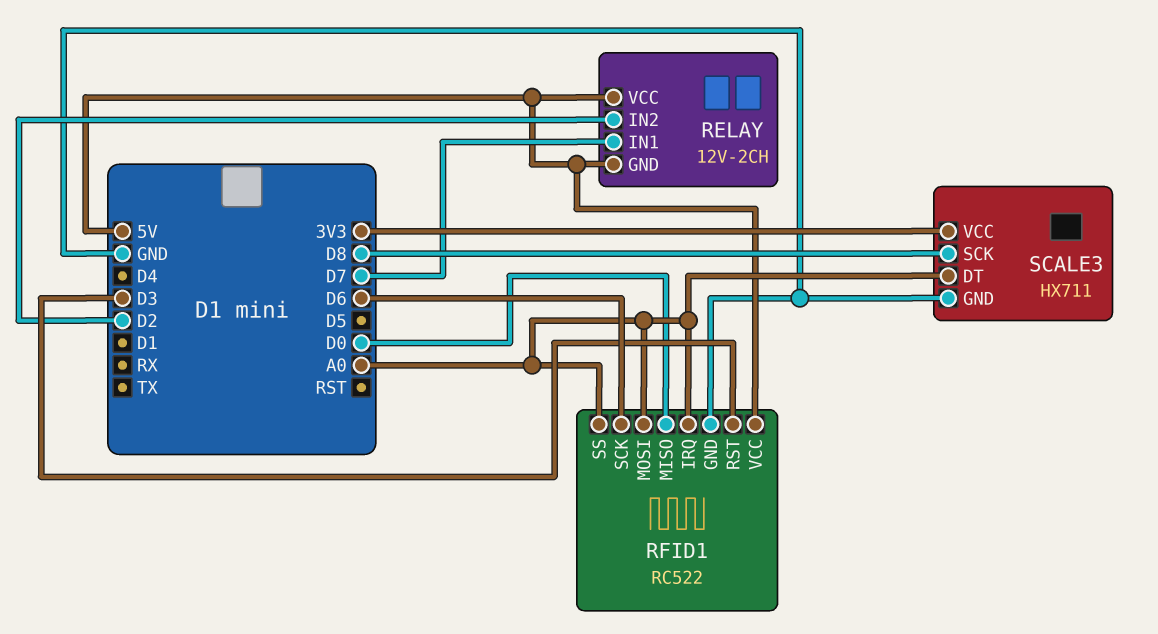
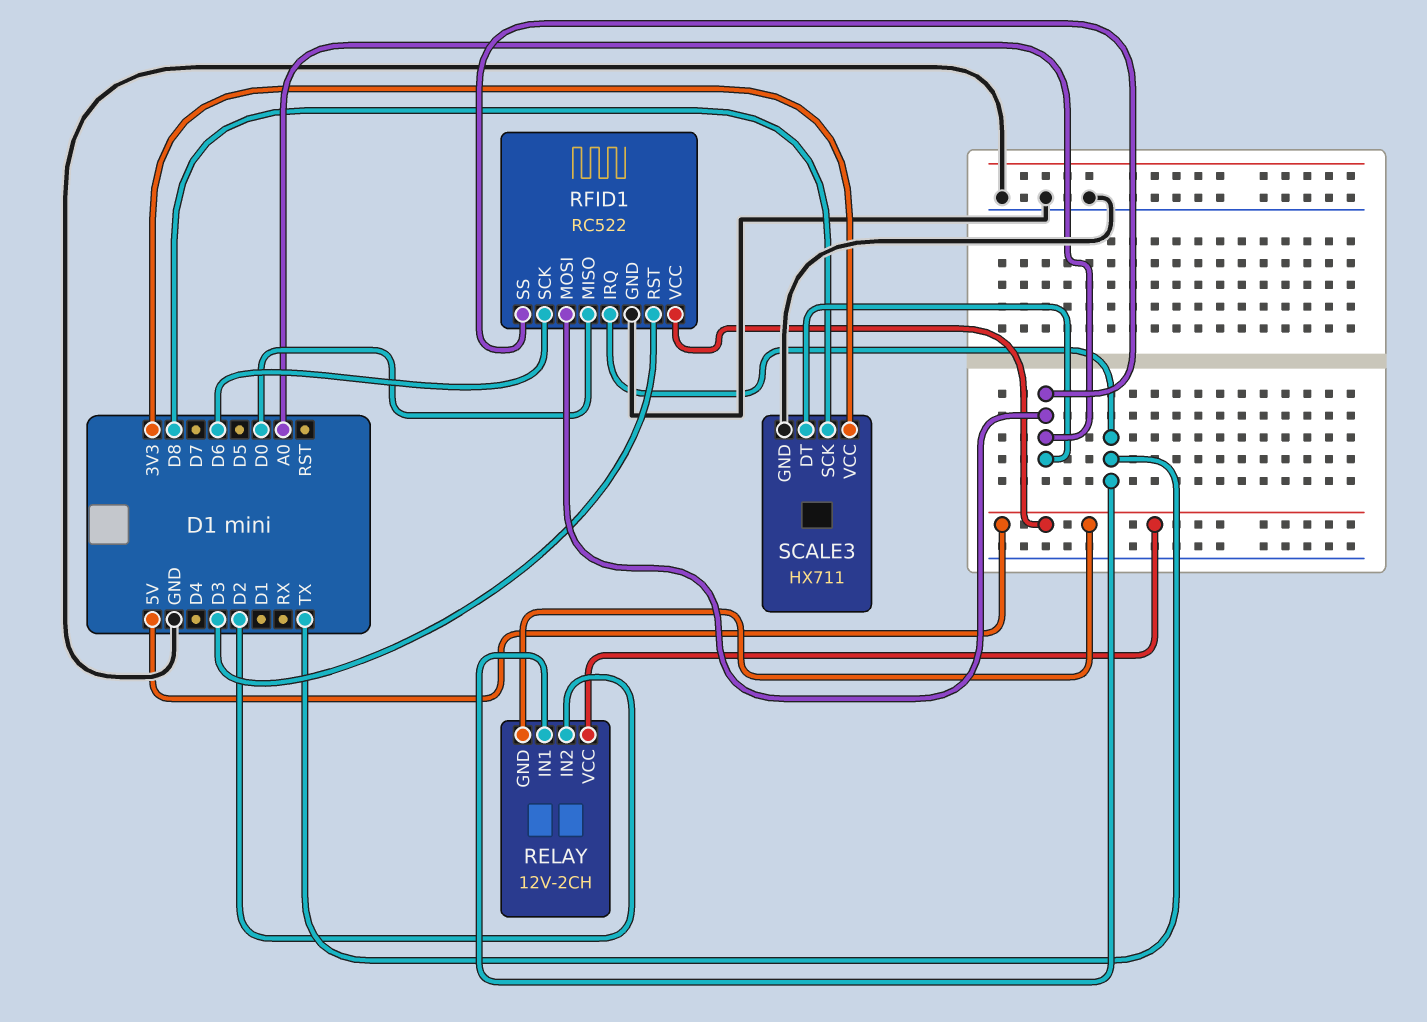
RELAY pin IN1: D7 -> TX
RFID1 pin IRQ: A0 -> TX

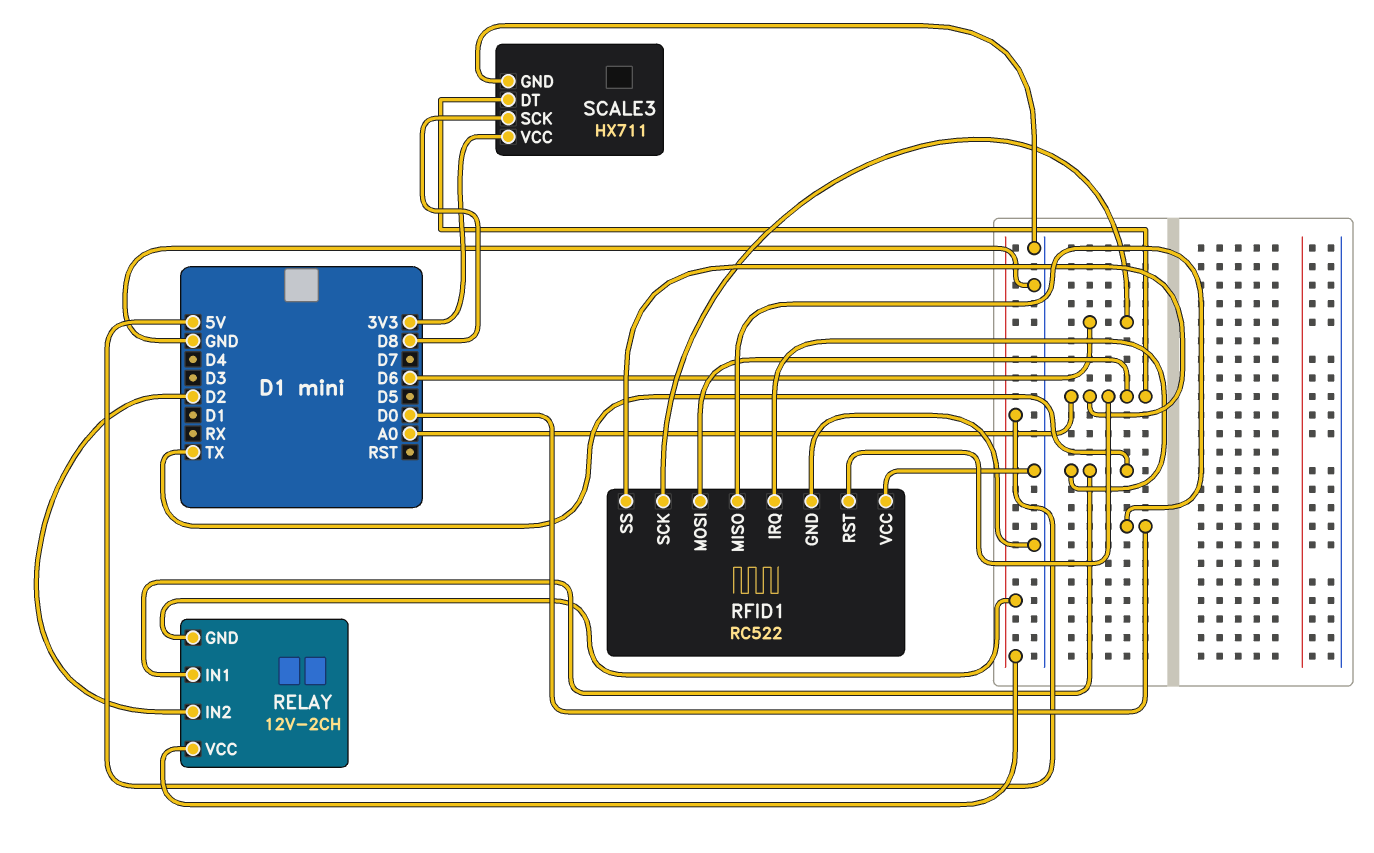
RFID1 pin RST: D3 -> A0
RFID1 pin VCC: 5V -> GND

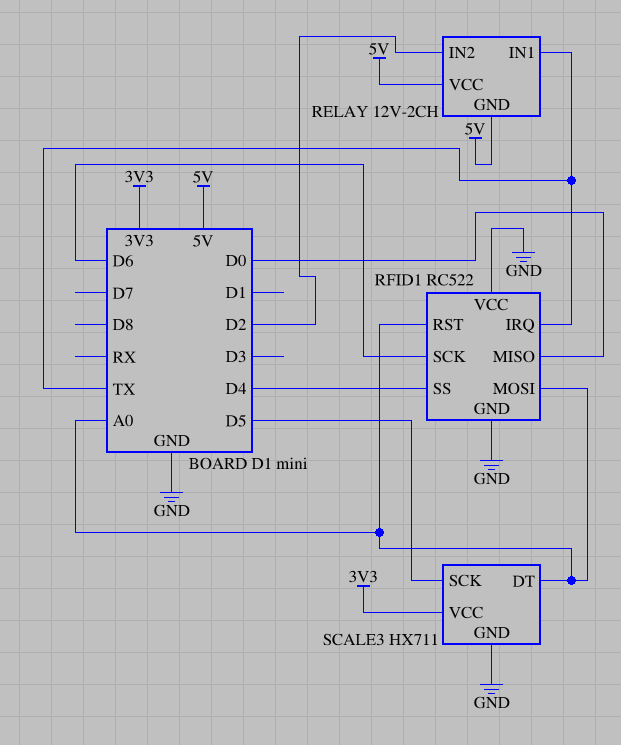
RFID1 pin SS: A0 -> D4
SCALE3 pin SCK: D8 -> D5

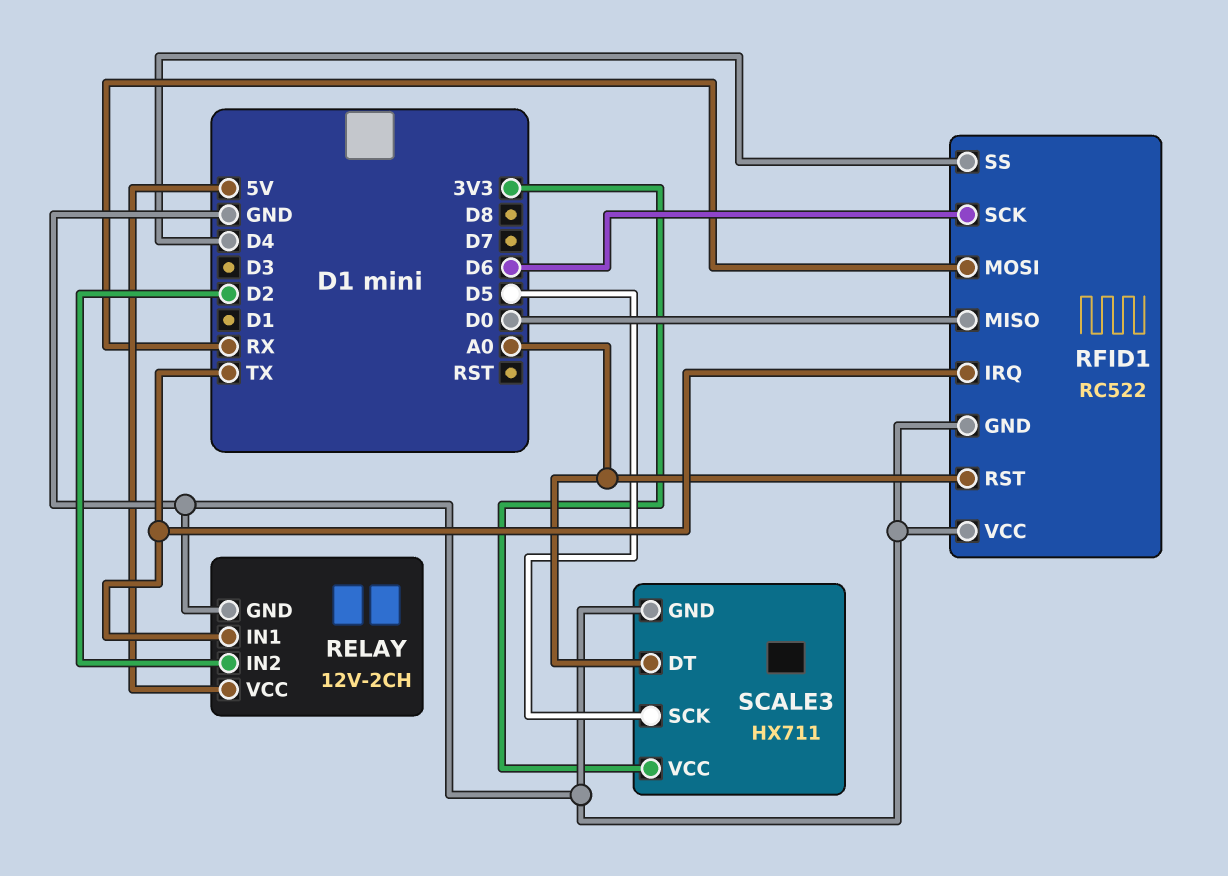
RELAY pin GND: 5V -> GND
RFID1 pin MOSI: A0 -> RX

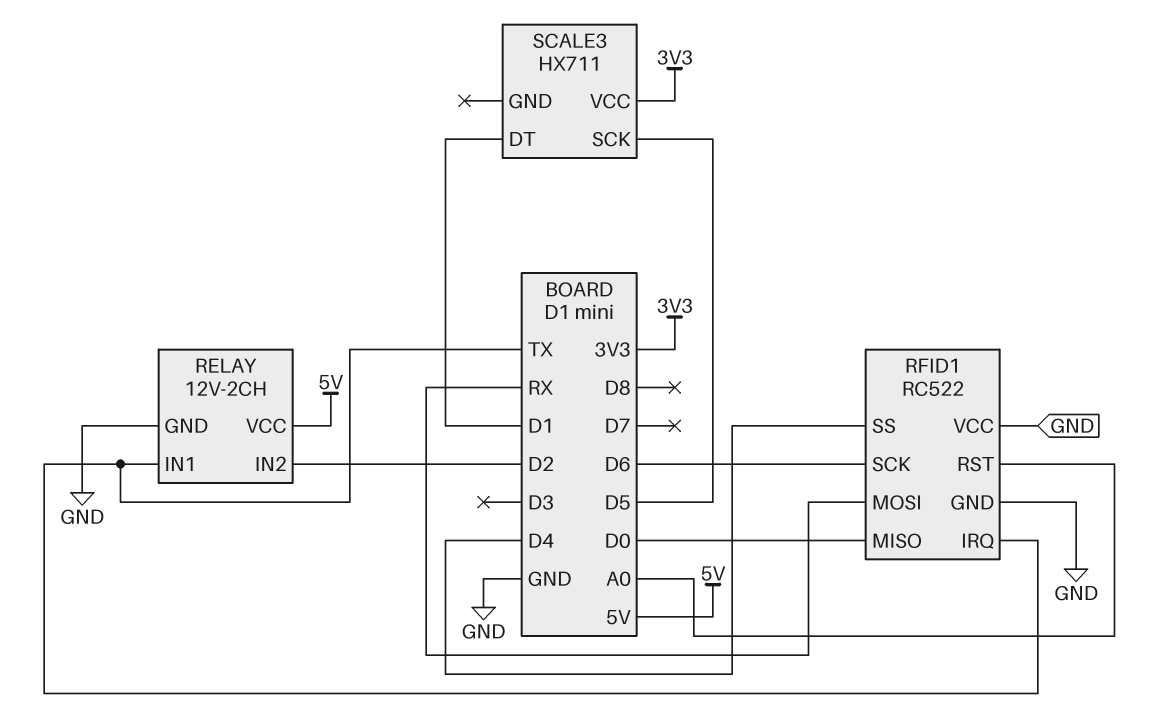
SCALE3 pin DT: A0 -> D1
SCALE3 pin GND: GND -> none

